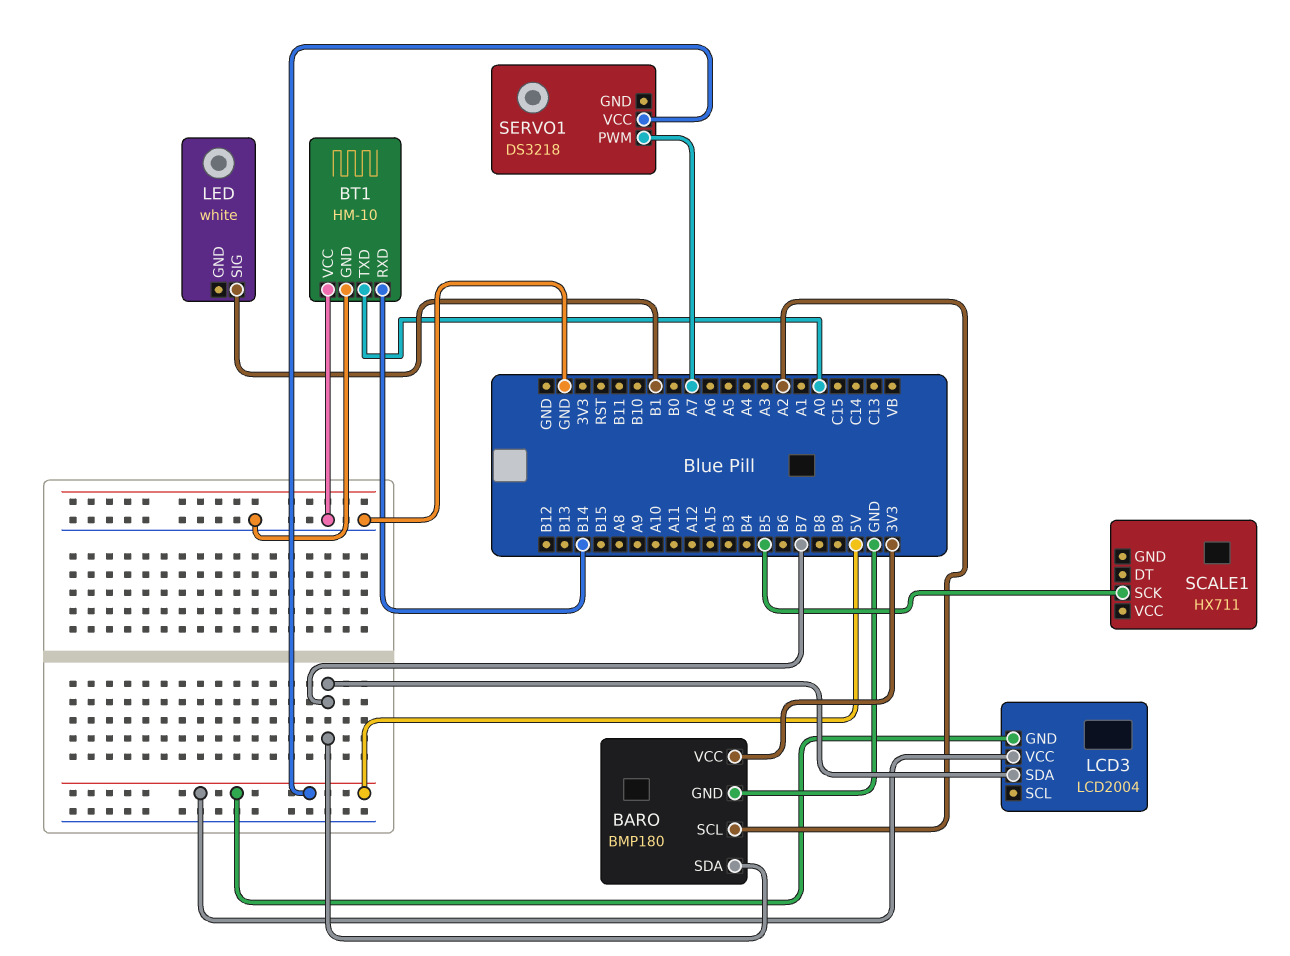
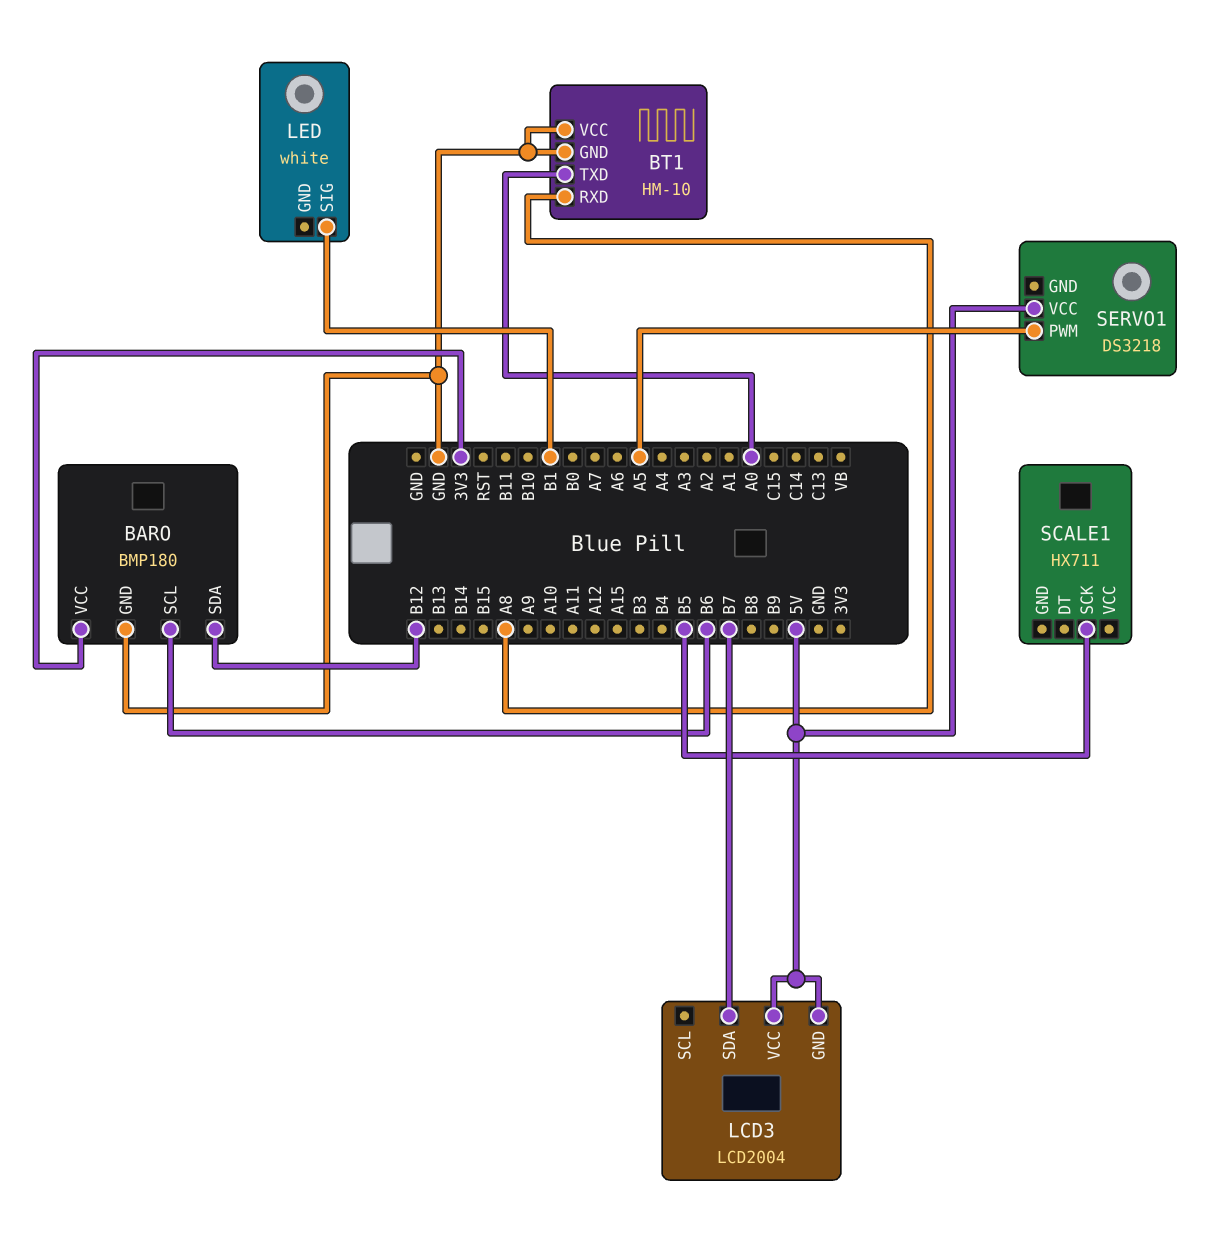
BARO pin SCL: A2 -> B6
BARO pin SDA: B7 -> B12
BT1 pin RXD: B14 -> A8
SERVO1 pin PWM: A7 -> A5

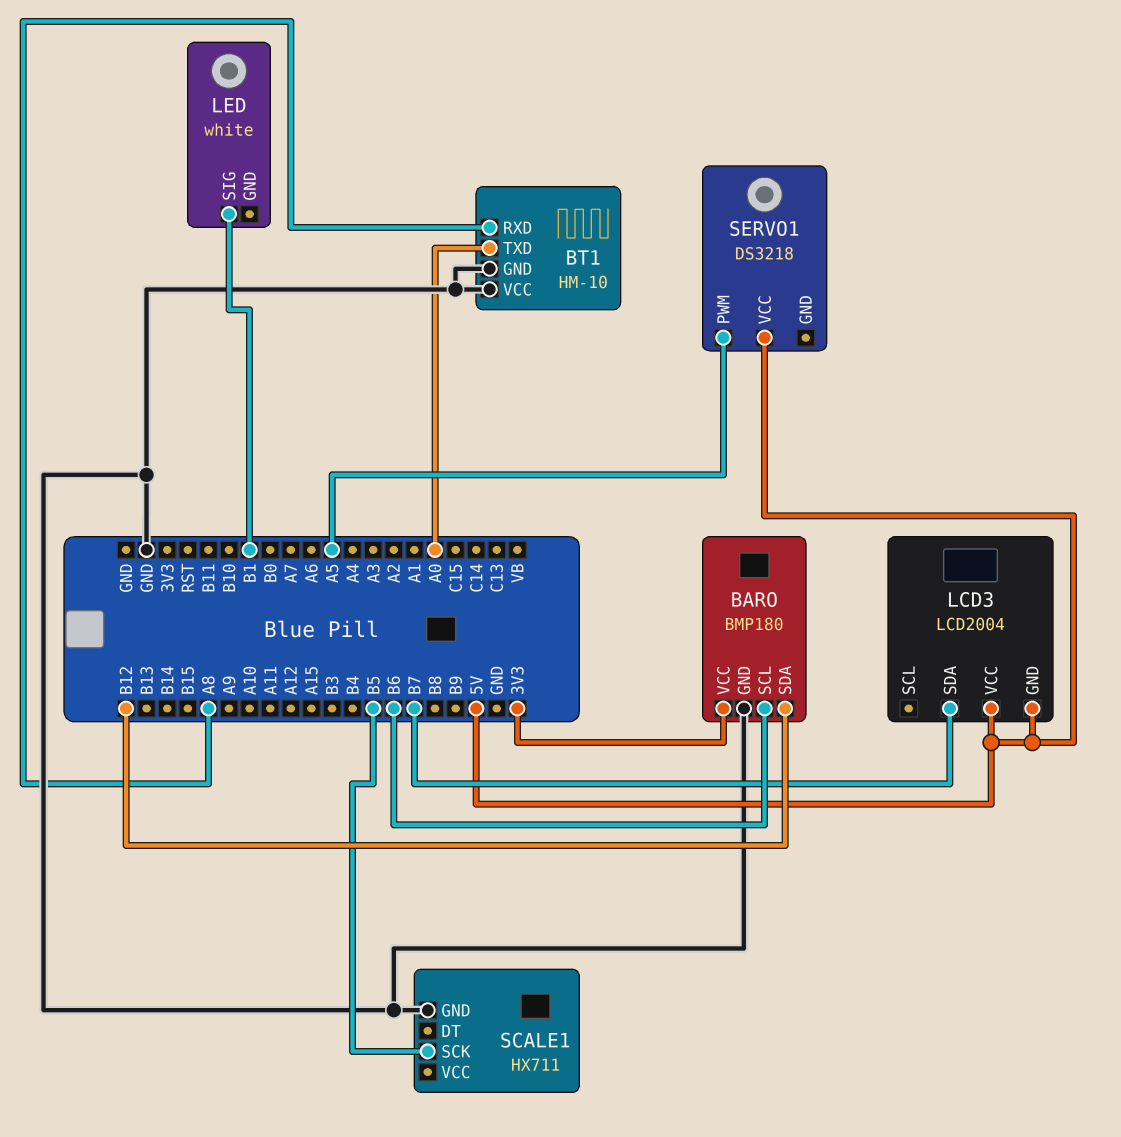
SCALE1 pin GND: none -> GND

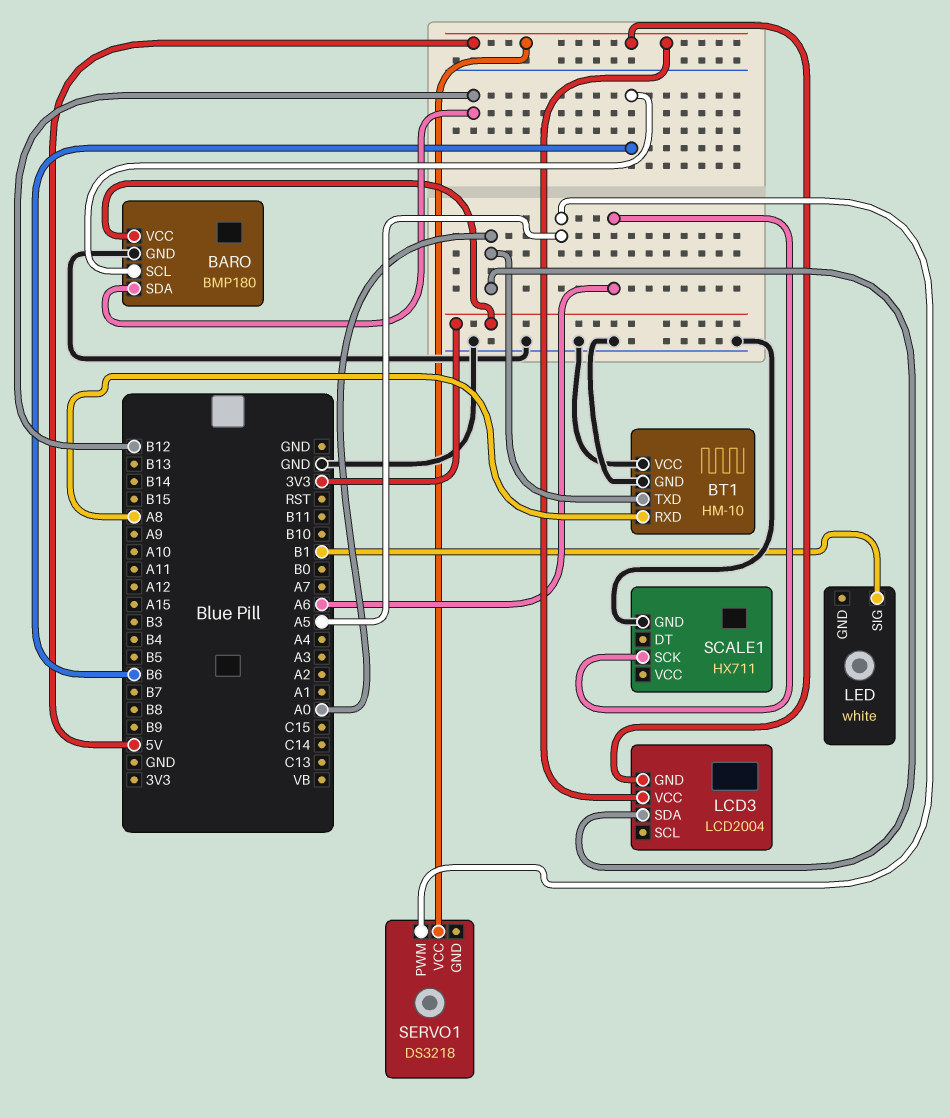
LCD3 pin SDA: B7 -> A0
SCALE1 pin SCK: B5 -> A6

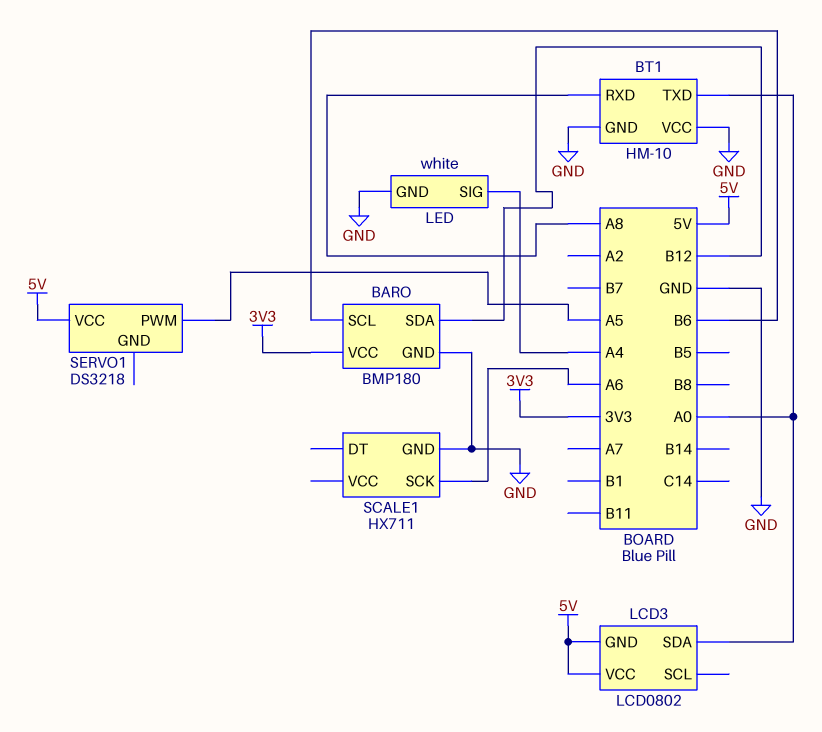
LCD3: LCD2004 -> LCD0802
LED pin GND: none -> GND
LED pin SIG: B1 -> A4

